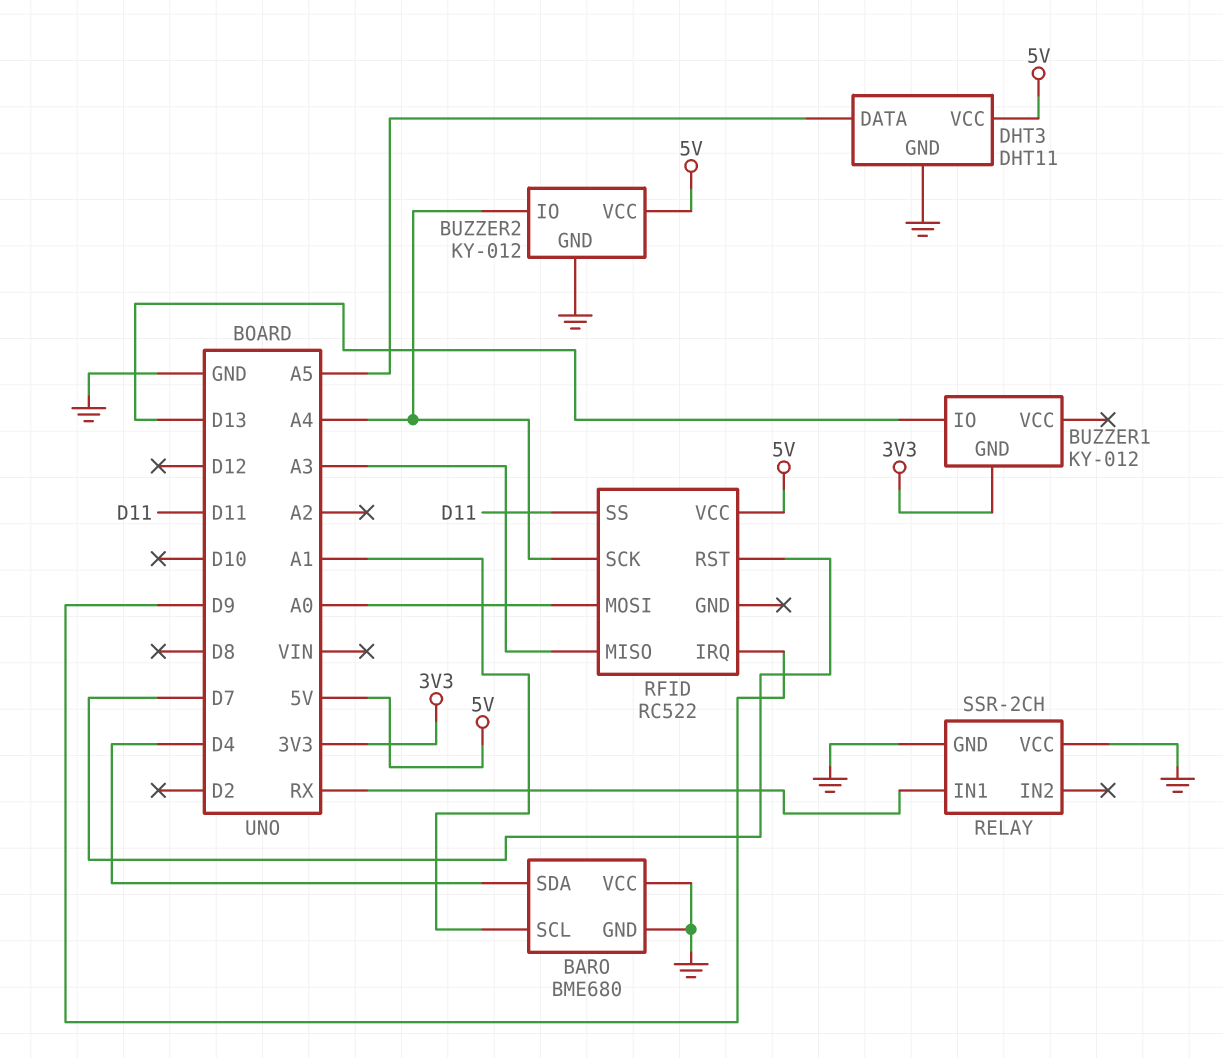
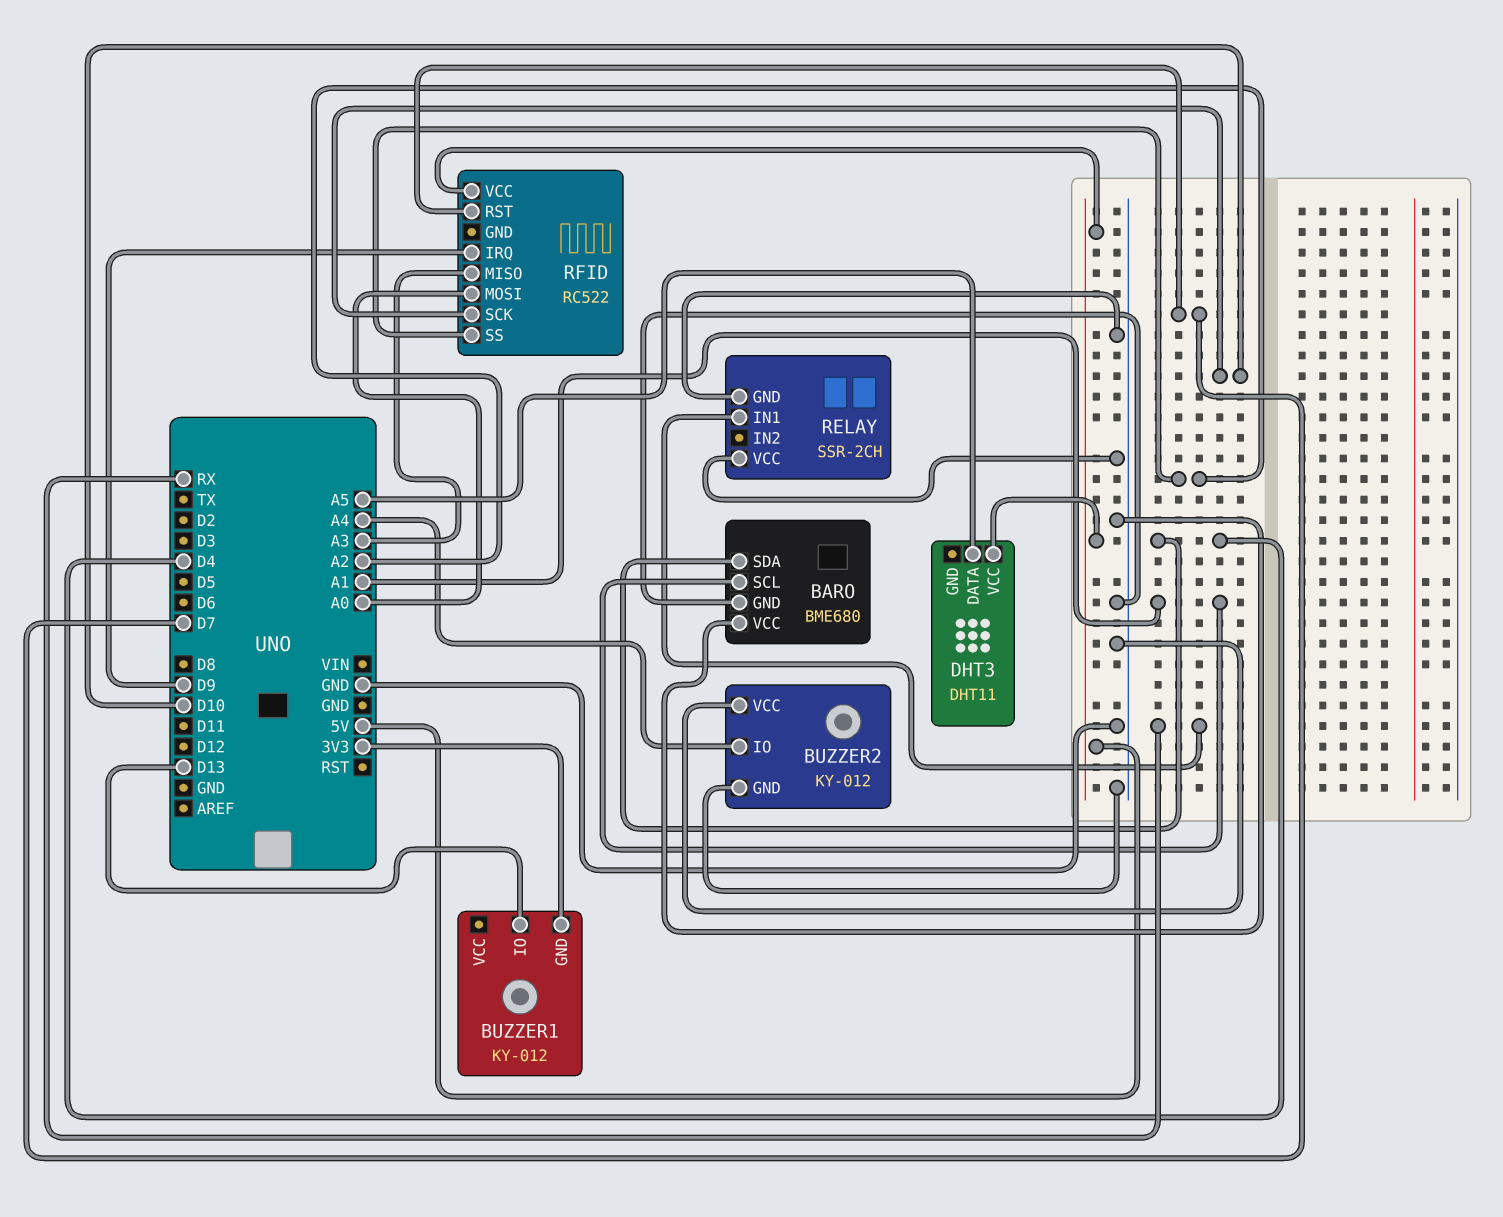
BUZZER2 pin VCC: 5V -> GND
DHT3 pin GND: GND -> none
RFID pin SCK: A4 -> D10
RFID pin SS: D11 -> A2

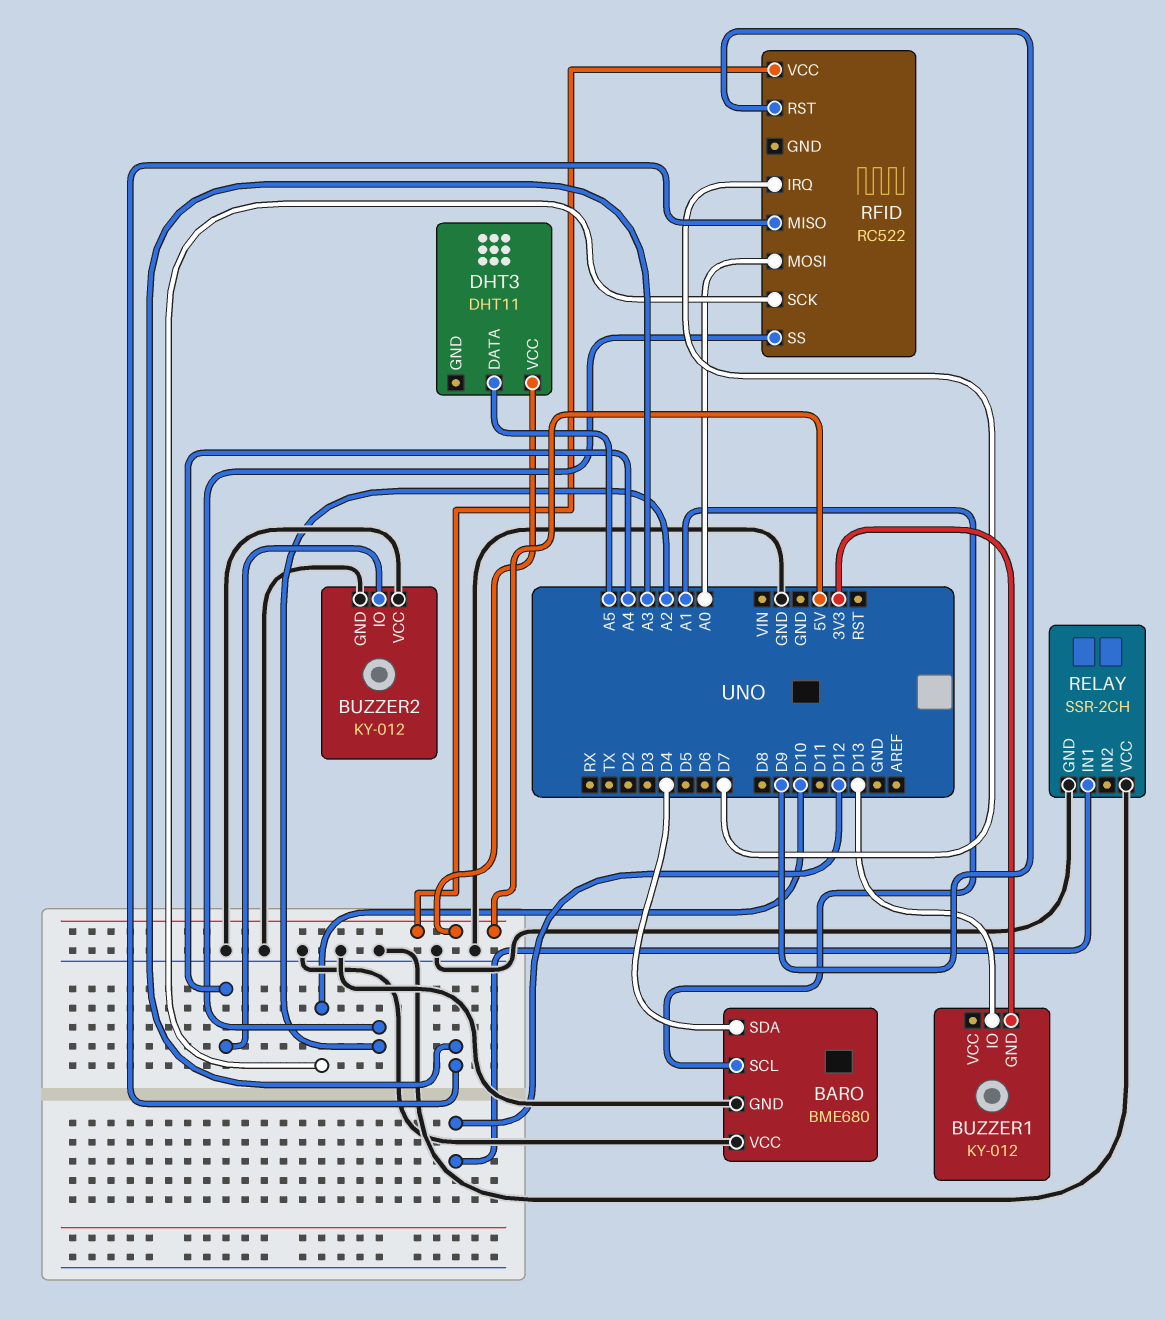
RELAY pin IN1: RX -> D12
RFID pin IRQ: D9 -> D7
RFID pin RST: D7 -> D9

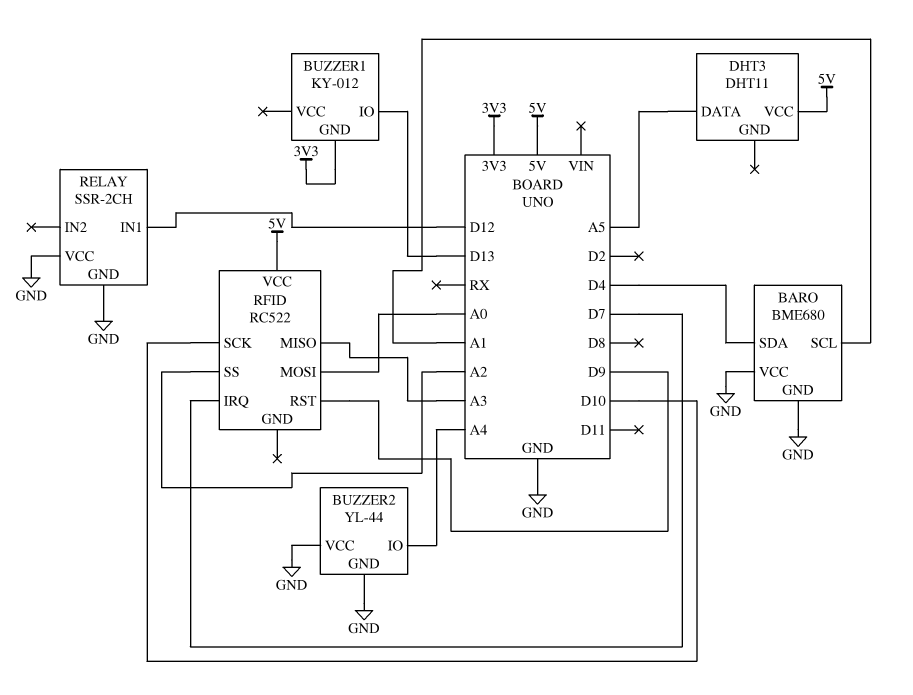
BUZZER2: KY-012 -> YL-44

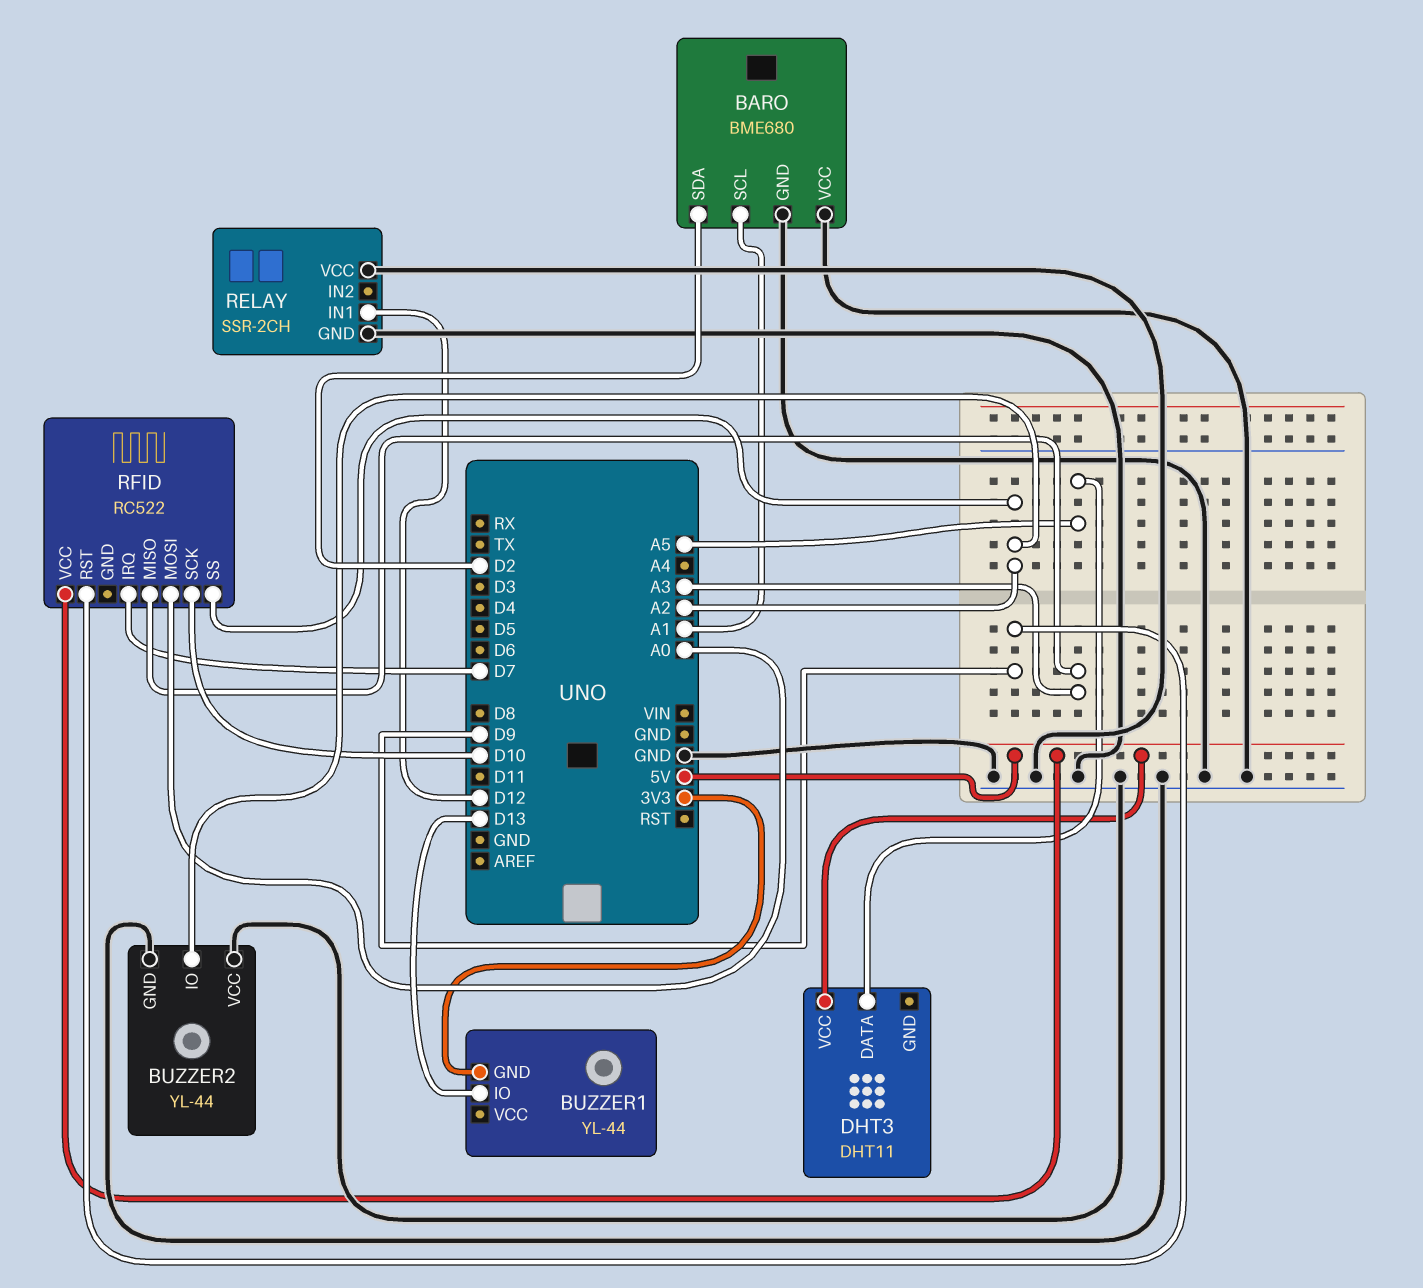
BARO pin SDA: D4 -> D2
BUZZER1: KY-012 -> YL-44
BUZZER2 pin IO: A4 -> A2

